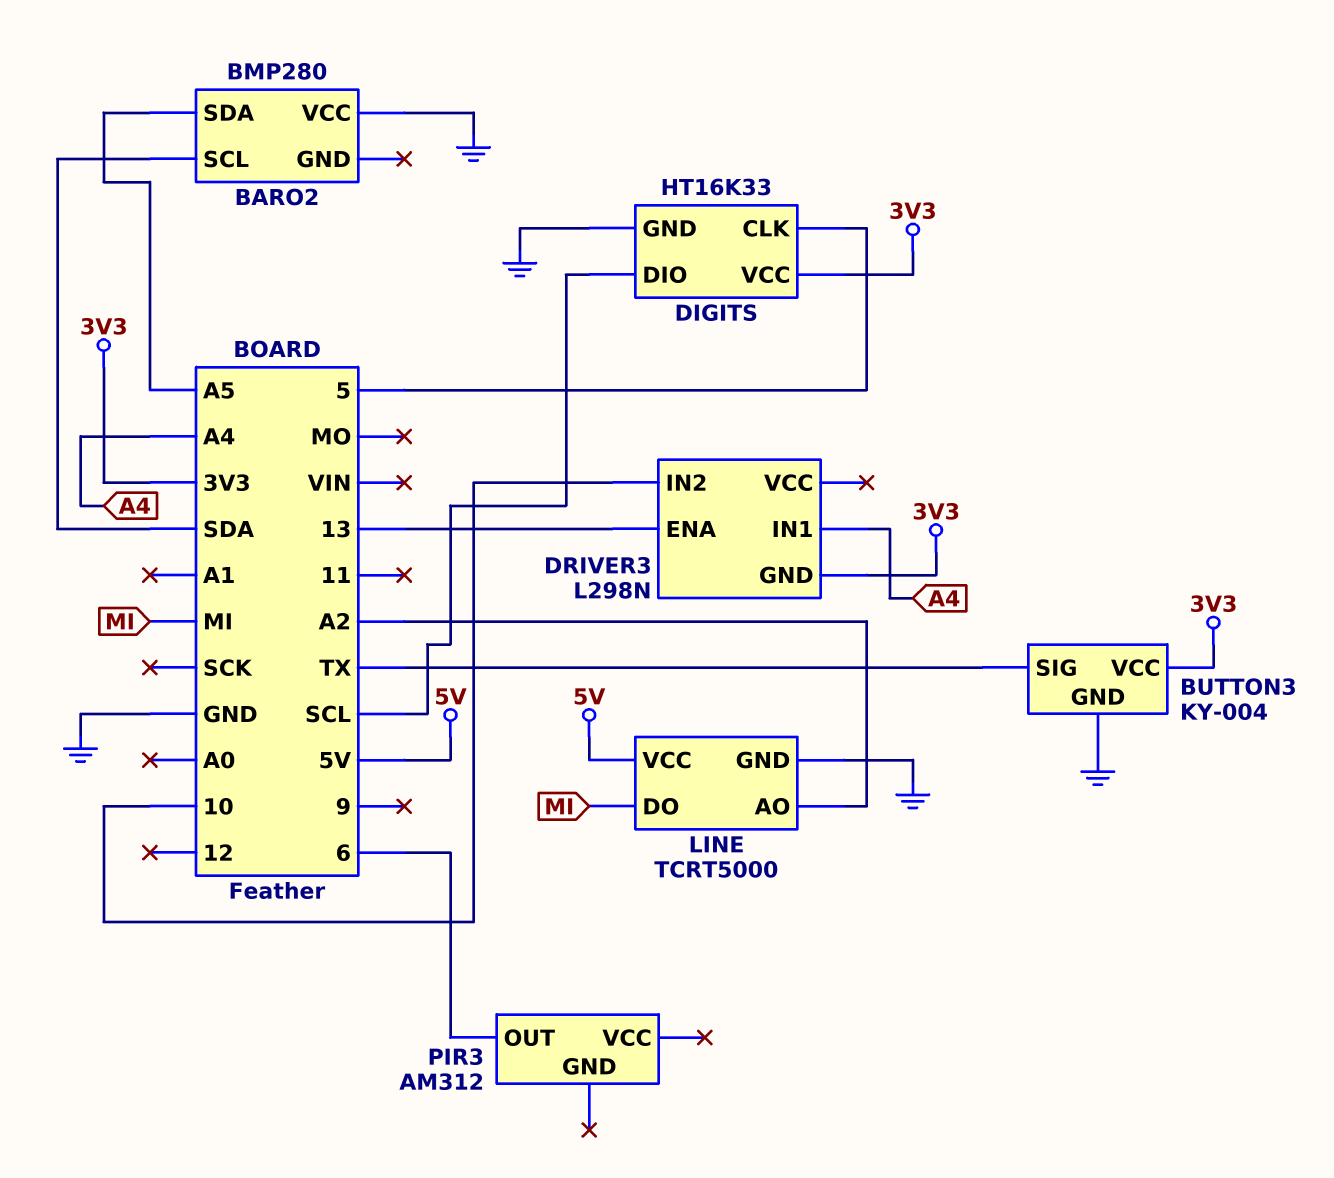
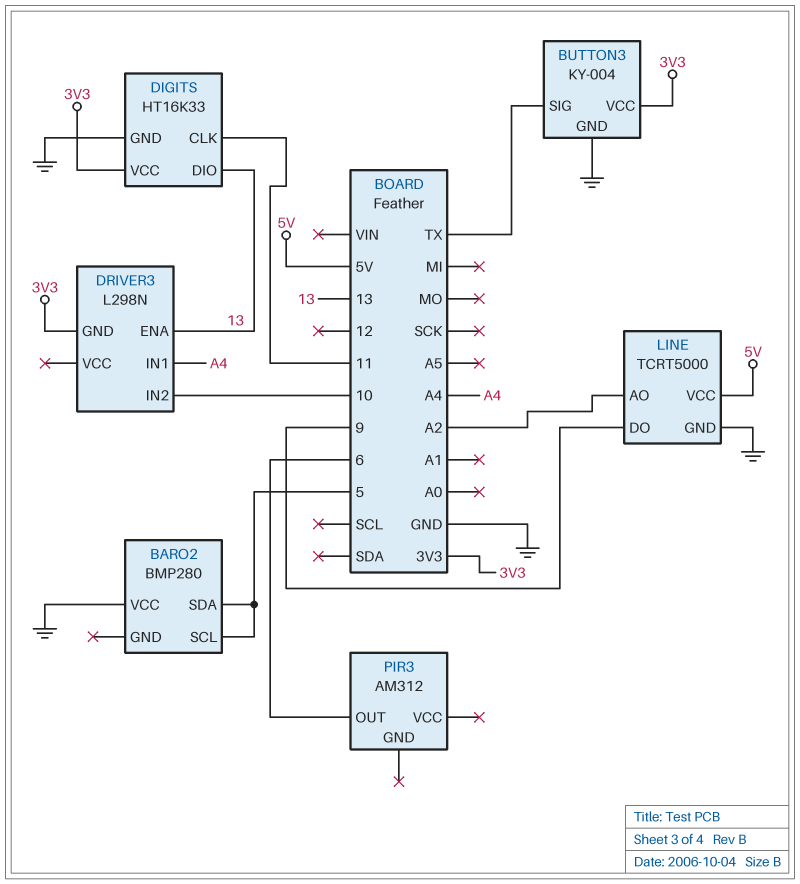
BARO2 pin SCL: SDA -> 5
BARO2 pin SDA: A5 -> 5
DIGITS pin CLK: 5 -> 11
DIGITS pin DIO: SCL -> 13
LINE pin DO: MI -> 9

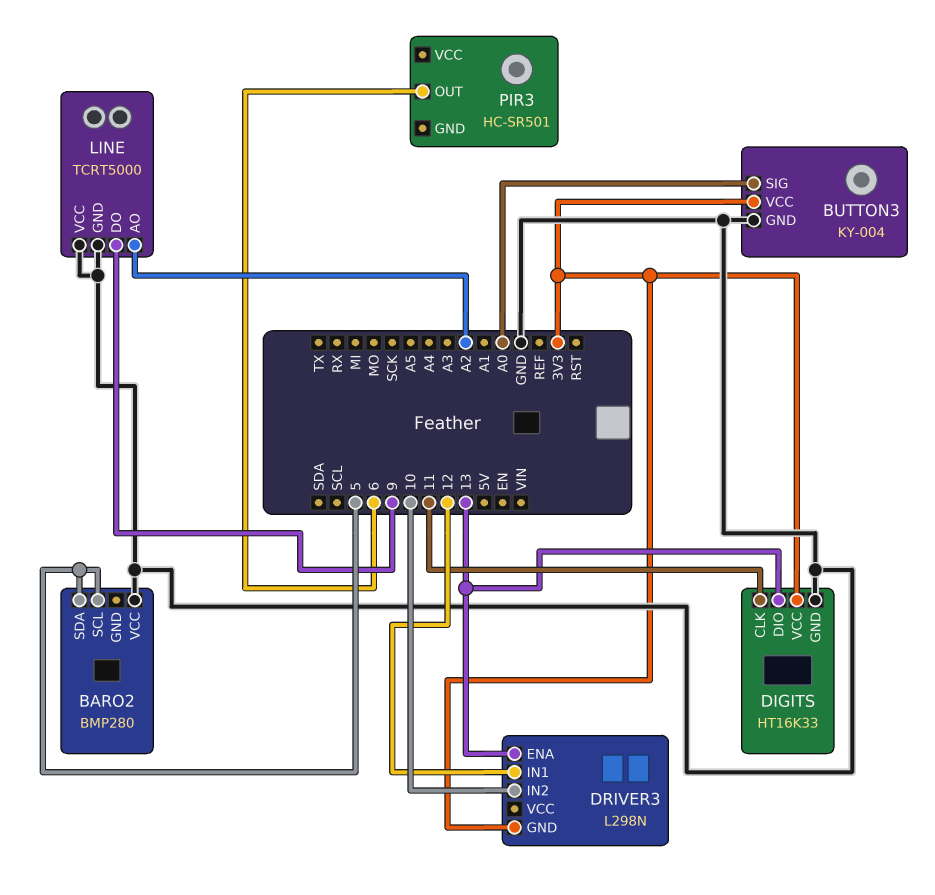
BUTTON3 pin SIG: TX -> A0
DRIVER3 pin IN1: A4 -> 12
LINE pin VCC: 5V -> GND
PIR3: AM312 -> HC-SR501

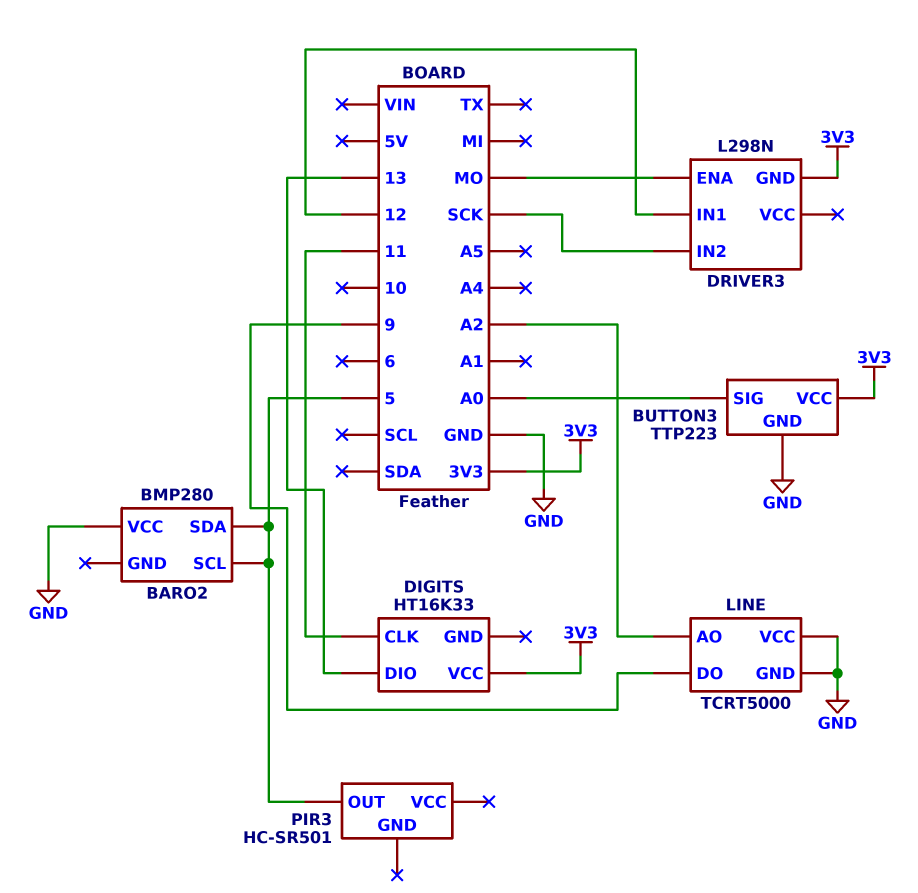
BUTTON3: KY-004 -> TTP223
DIGITS pin GND: GND -> none
DRIVER3 pin ENA: 13 -> MO
DRIVER3 pin IN2: 10 -> SCK
PIR3 pin OUT: 6 -> 5

